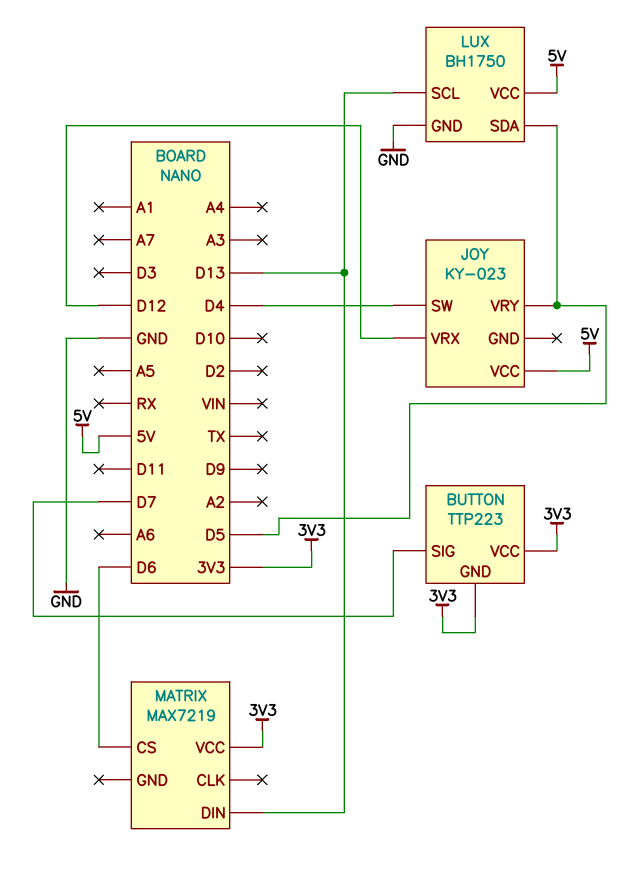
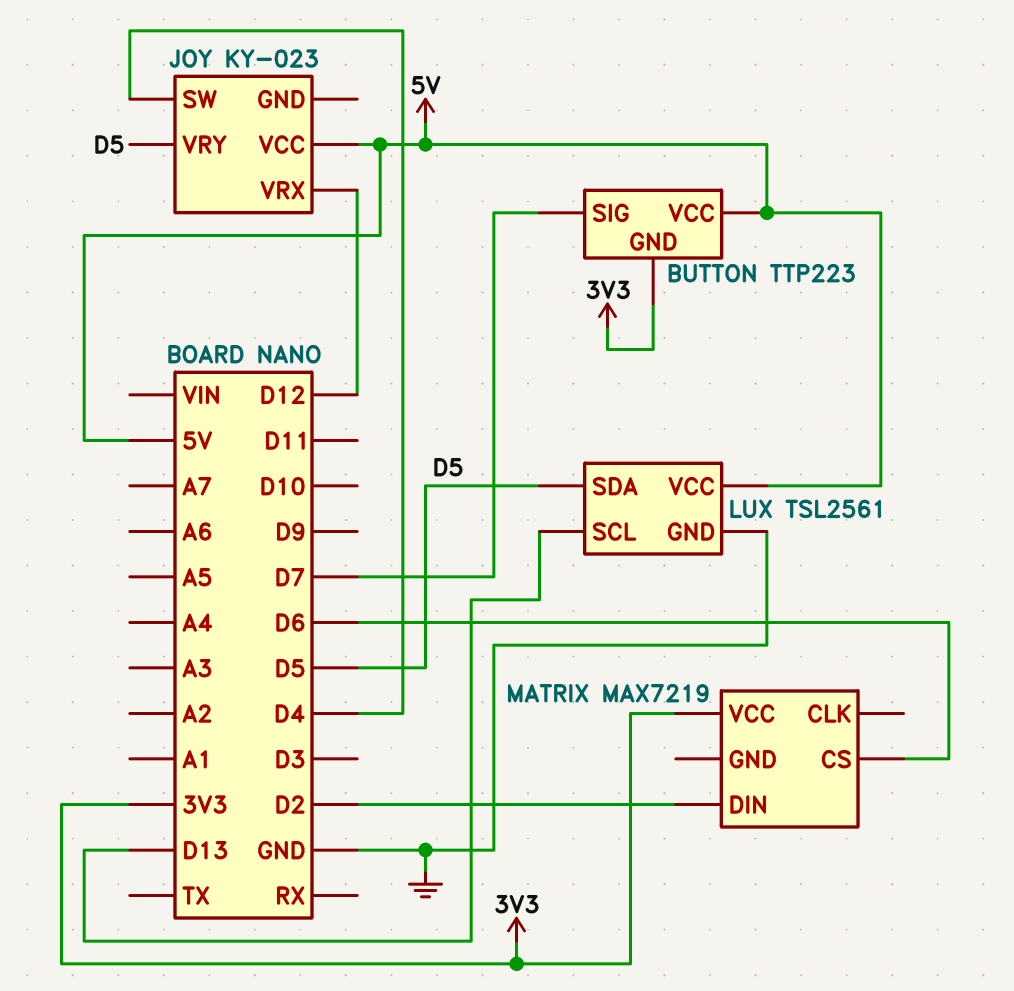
BUTTON pin VCC: 3V3 -> 5V
LUX: BH1750 -> TSL2561
MATRIX pin DIN: D13 -> D2

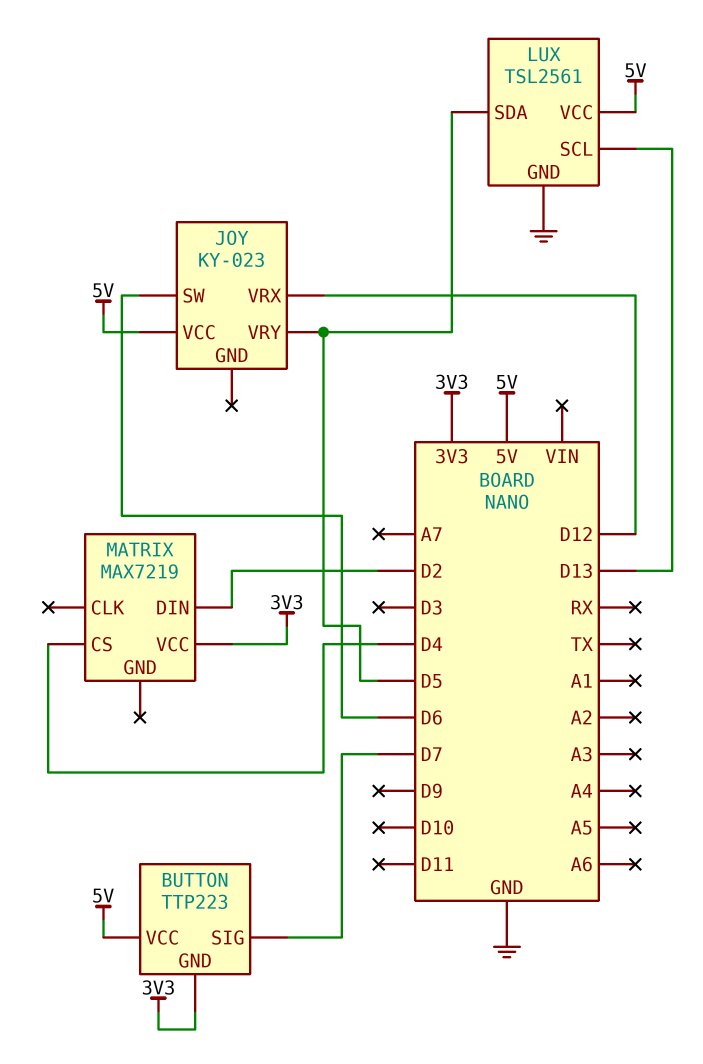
JOY pin SW: D4 -> D6
MATRIX pin CS: D6 -> D4

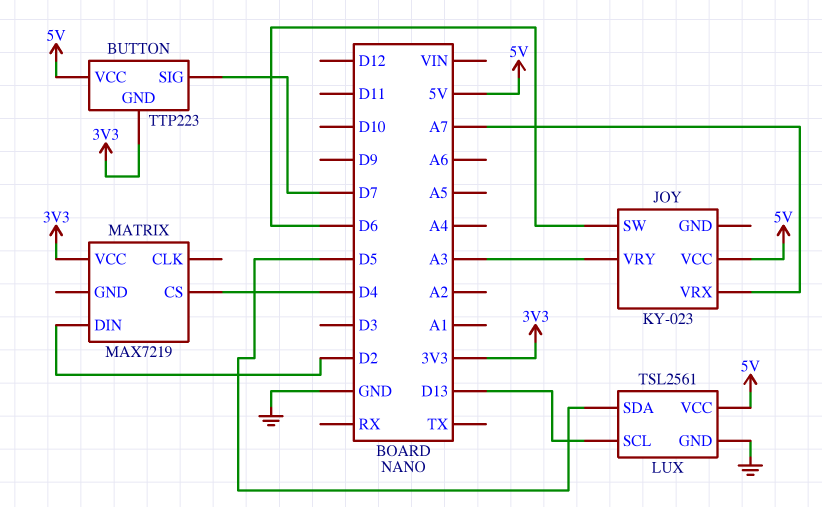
JOY pin VRX: D12 -> A7
JOY pin VRY: D5 -> A3

